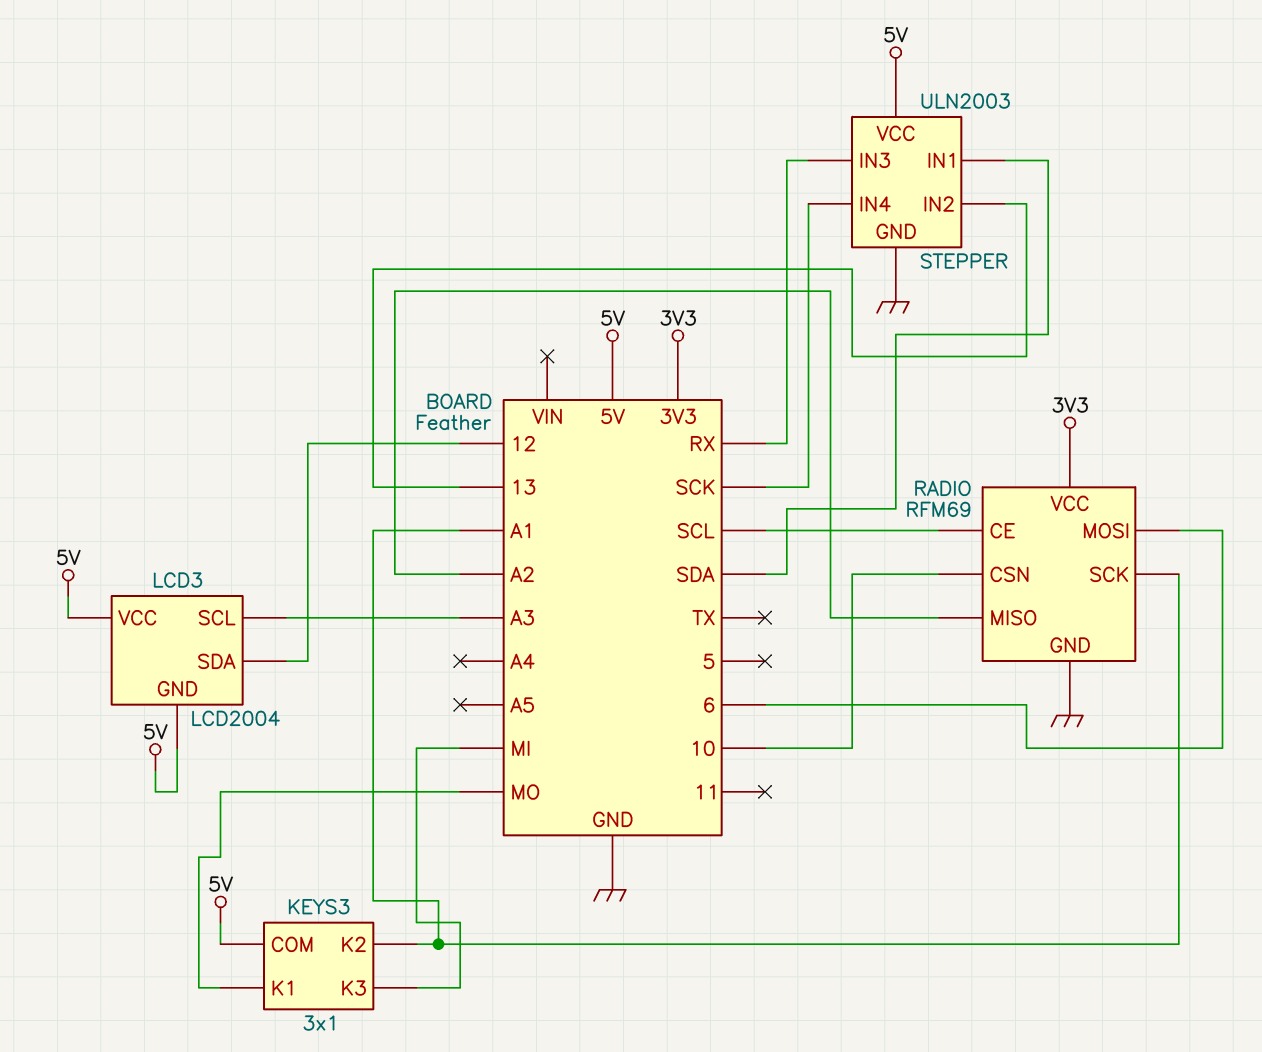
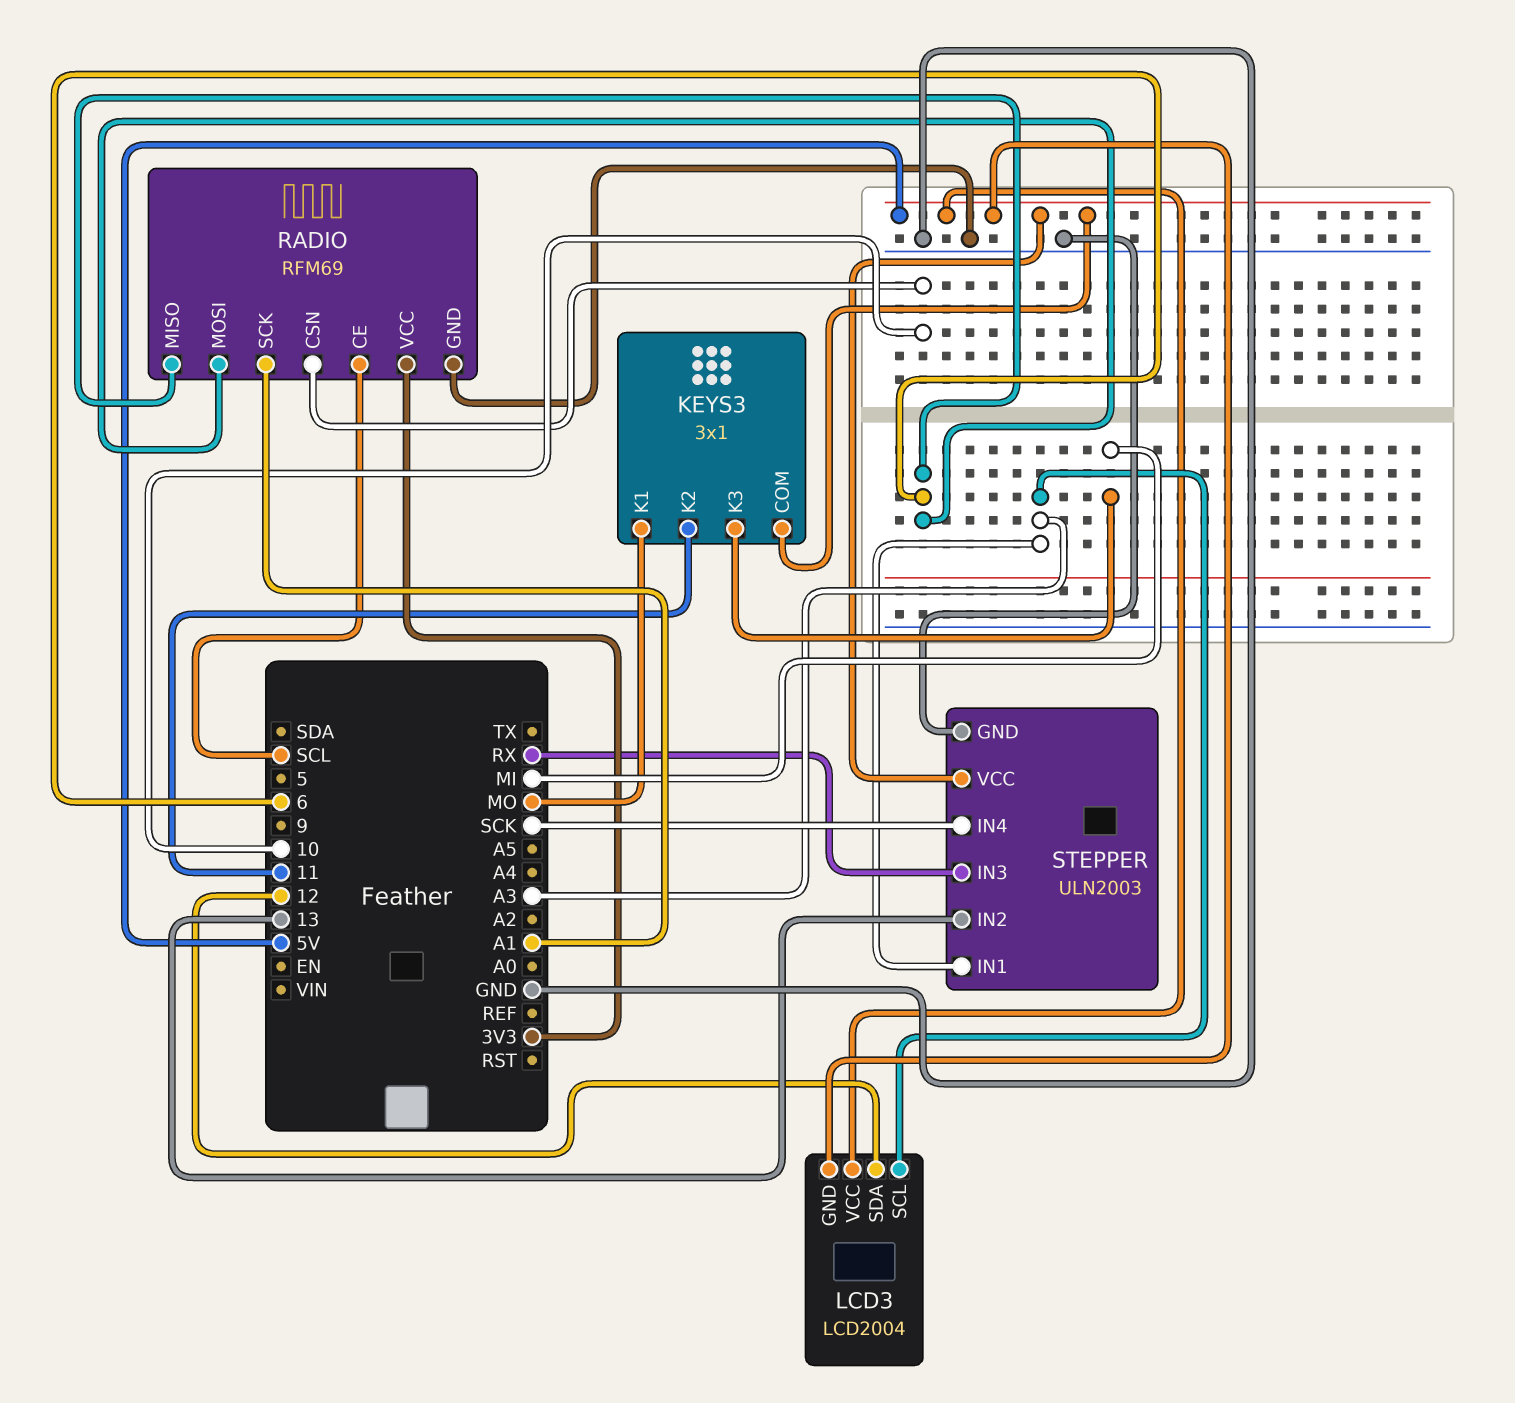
KEYS3 pin K2: A1 -> 11
RADIO pin MISO: A2 -> 6
STEPPER pin IN1: SDA -> A3

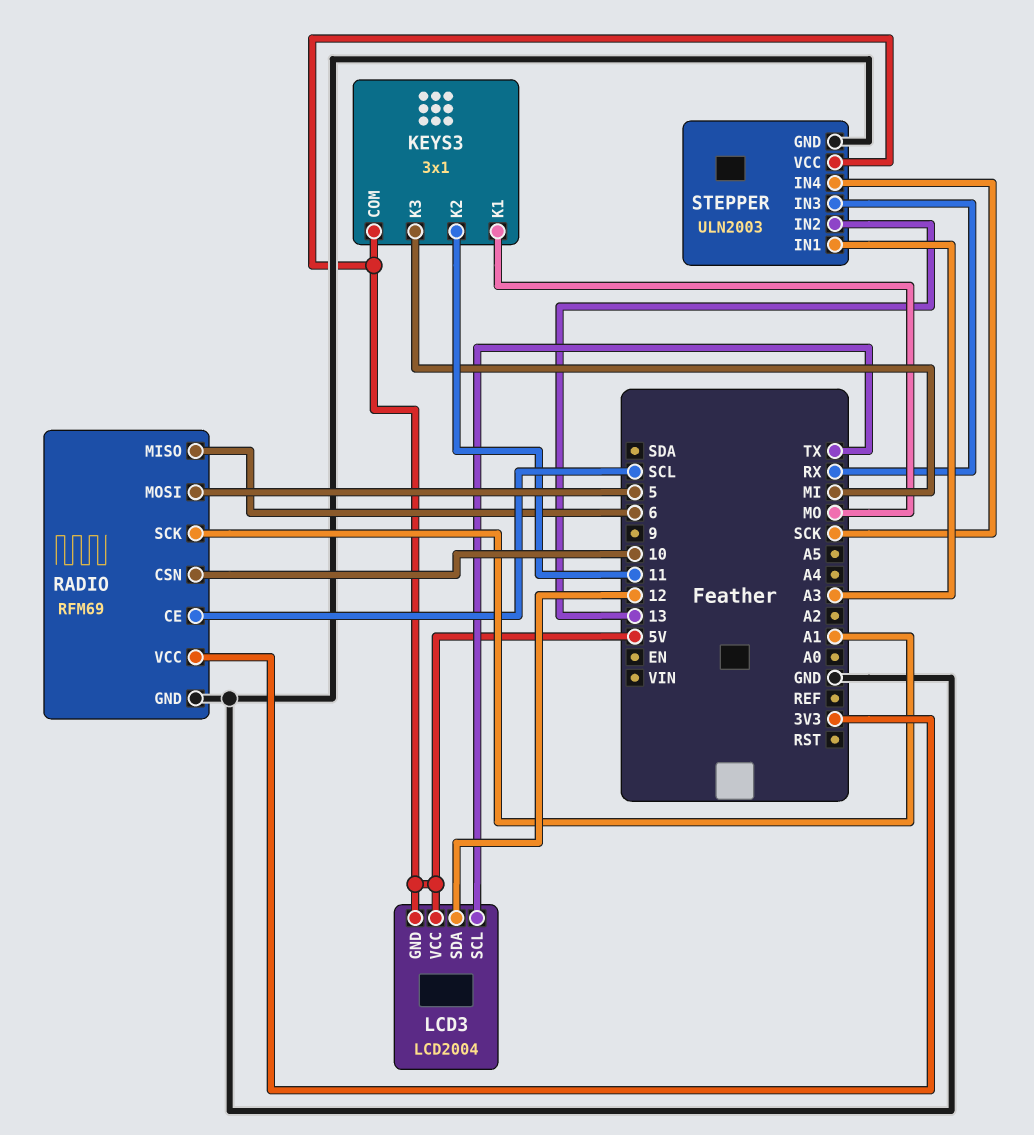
LCD3 pin SCL: A3 -> TX
RADIO pin MOSI: 6 -> 5

